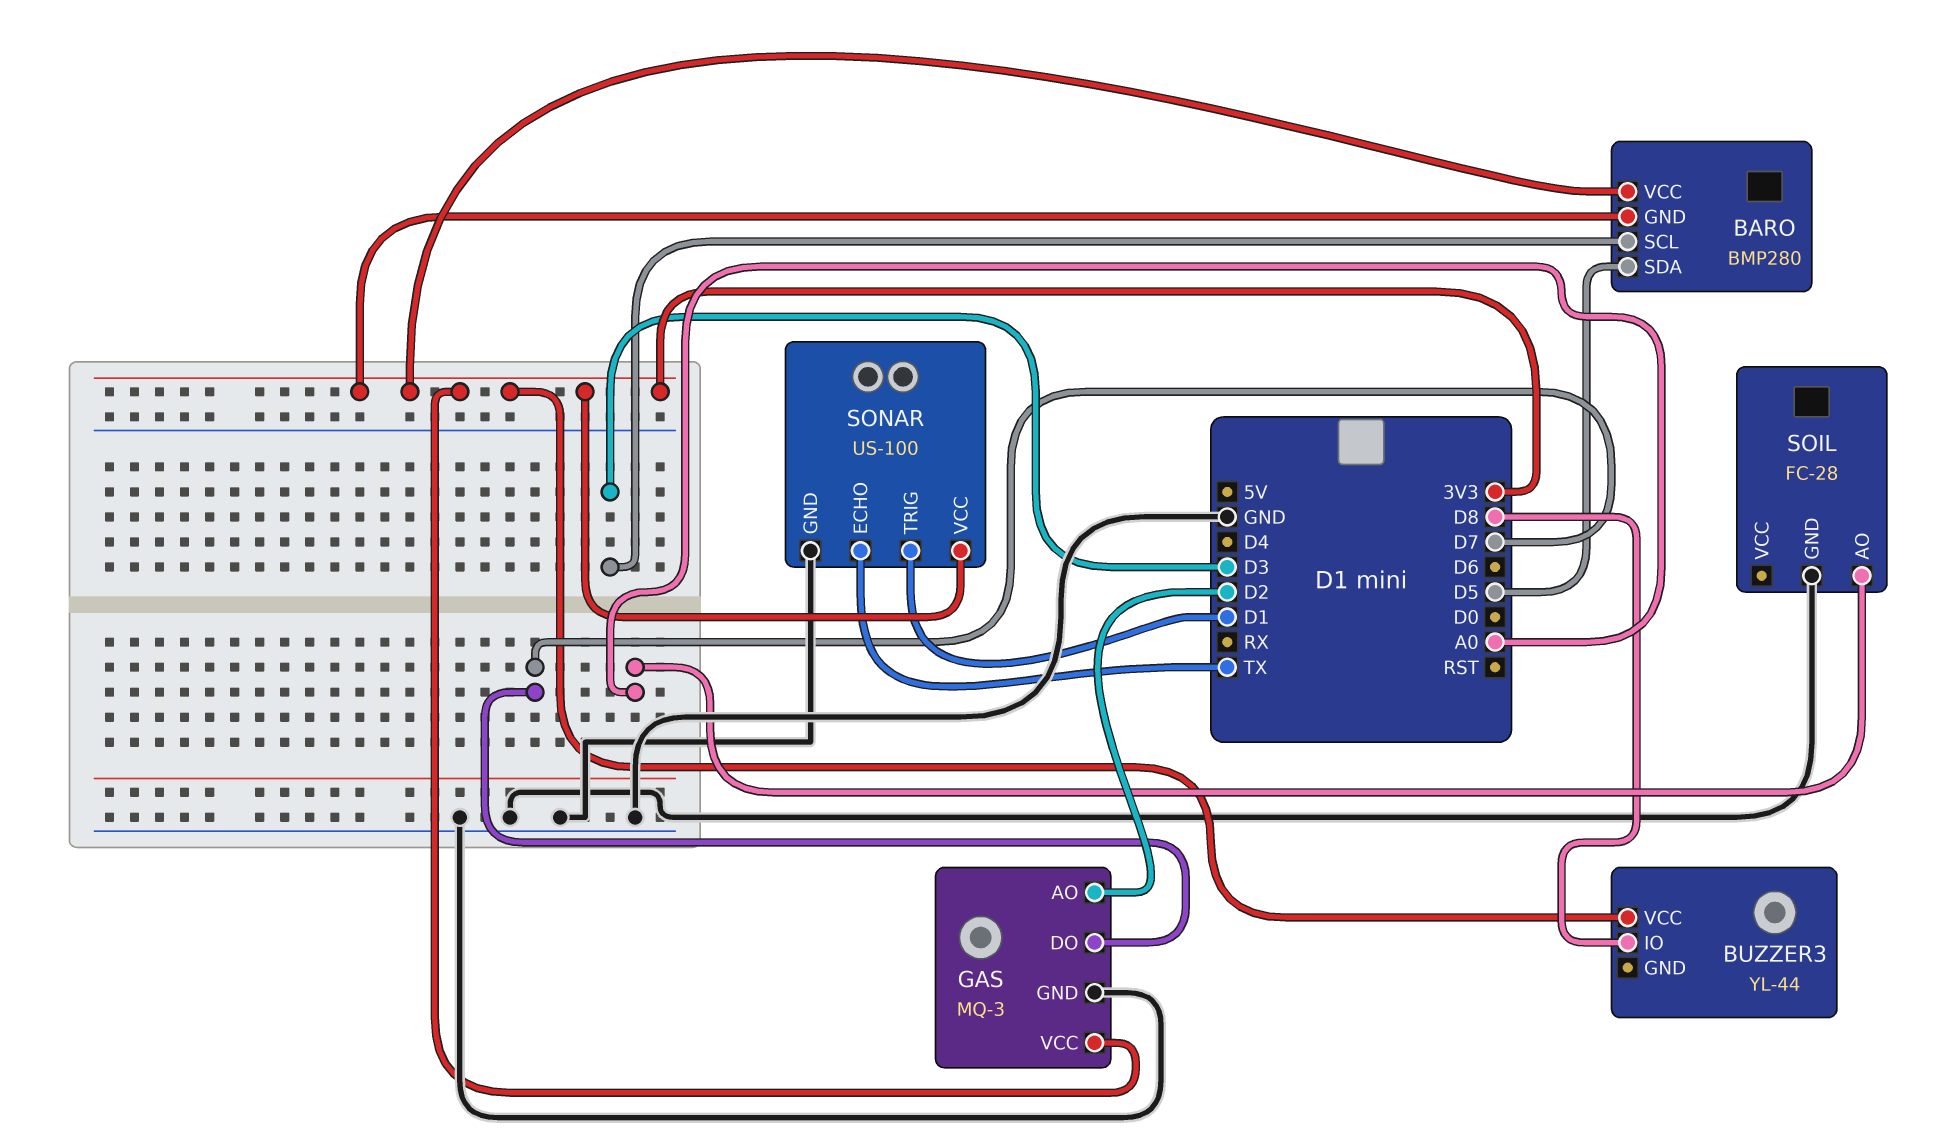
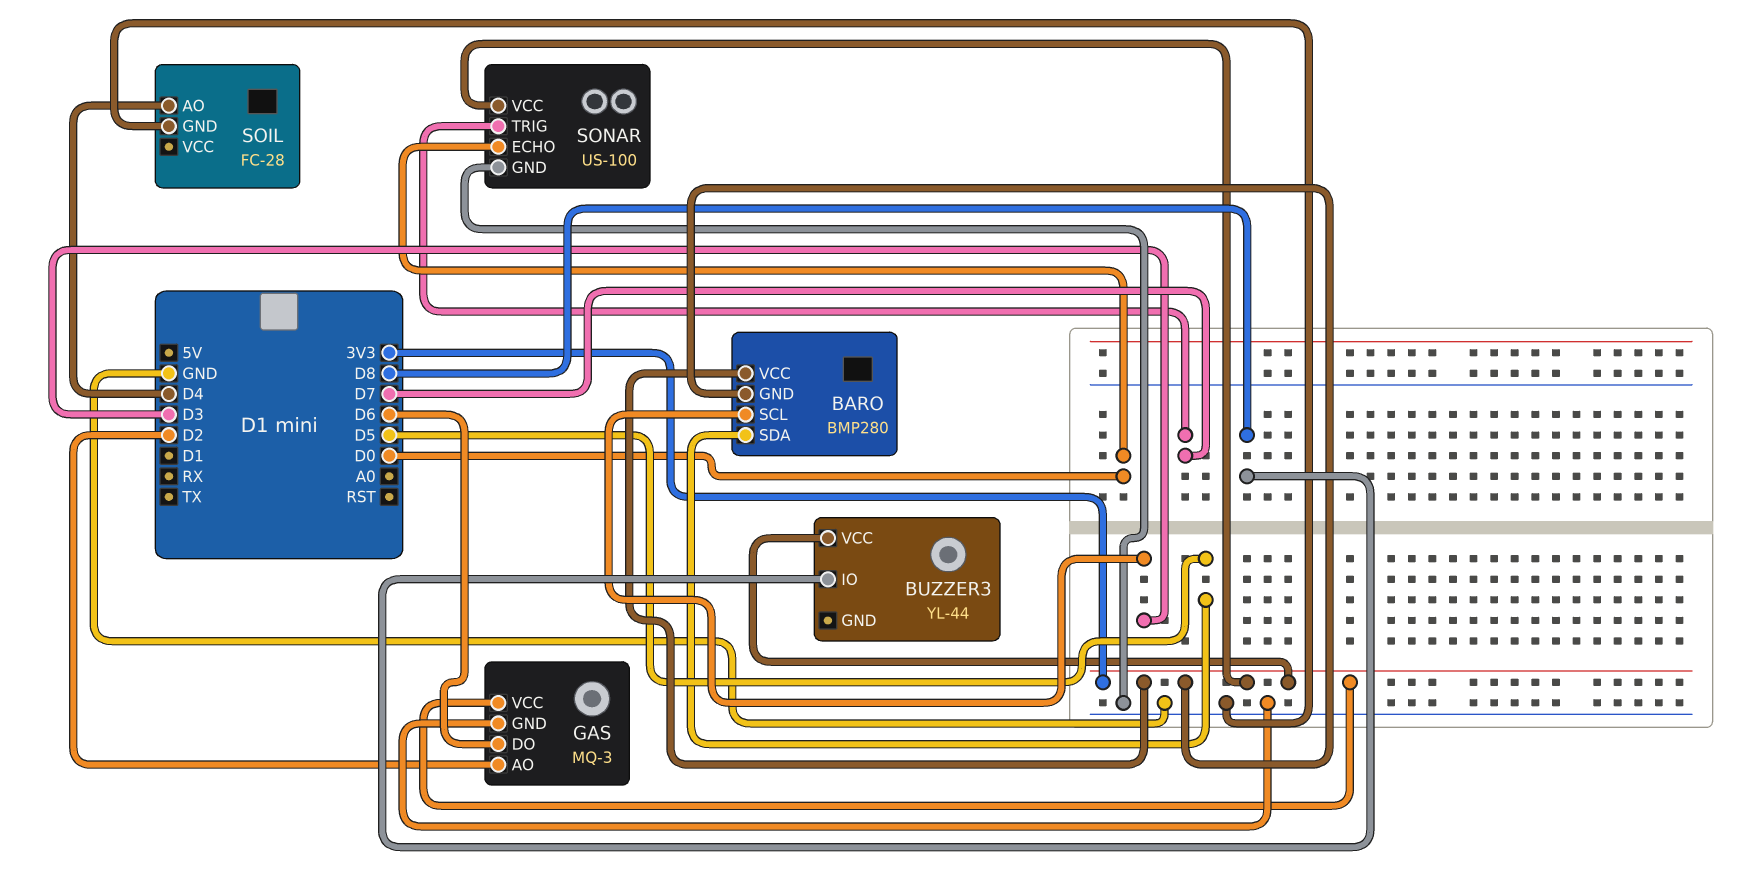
GAS pin DO: D7 -> D6
SOIL pin AO: A0 -> D4
SONAR pin ECHO: TX -> D0
SONAR pin TRIG: D1 -> D7

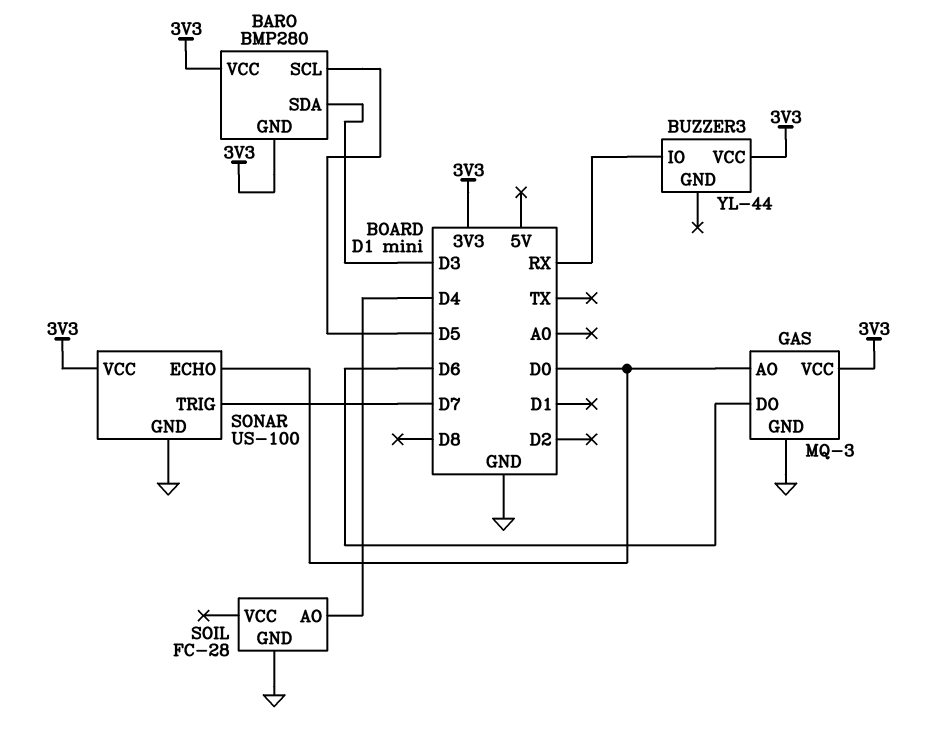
BARO pin SCL: D3 -> D5
BARO pin SDA: D5 -> D3
BUZZER3 pin IO: D8 -> RX
GAS pin AO: D2 -> D0

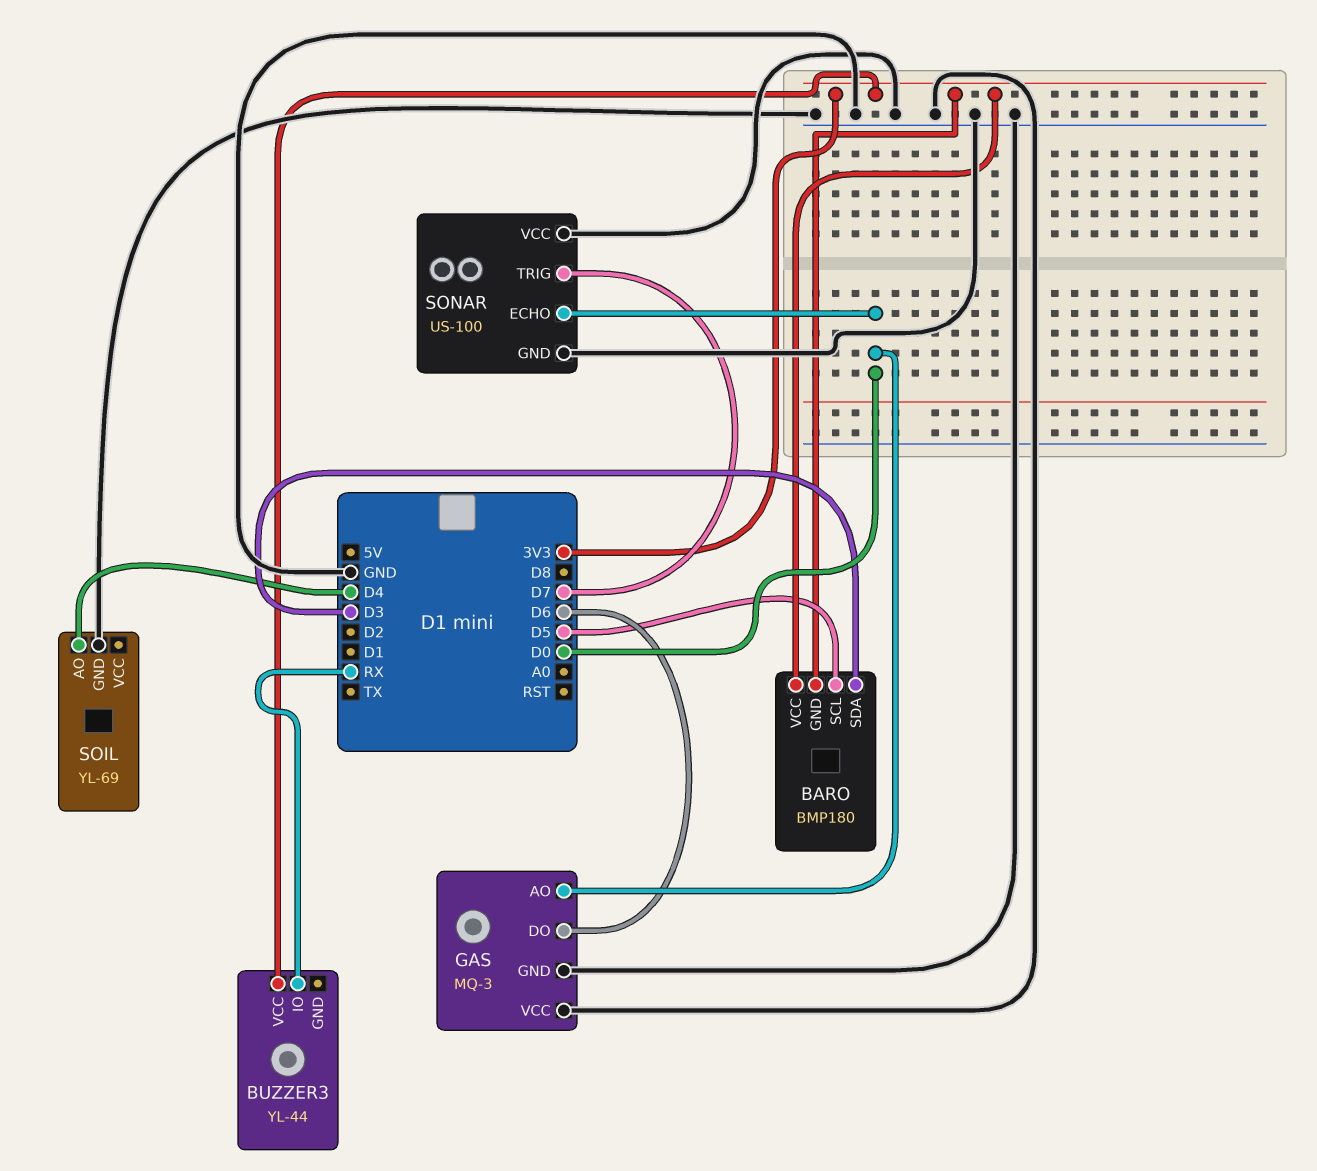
BARO: BMP280 -> BMP180
GAS pin VCC: 3V3 -> GND
SOIL: FC-28 -> YL-69
SONAR pin VCC: 3V3 -> GND

